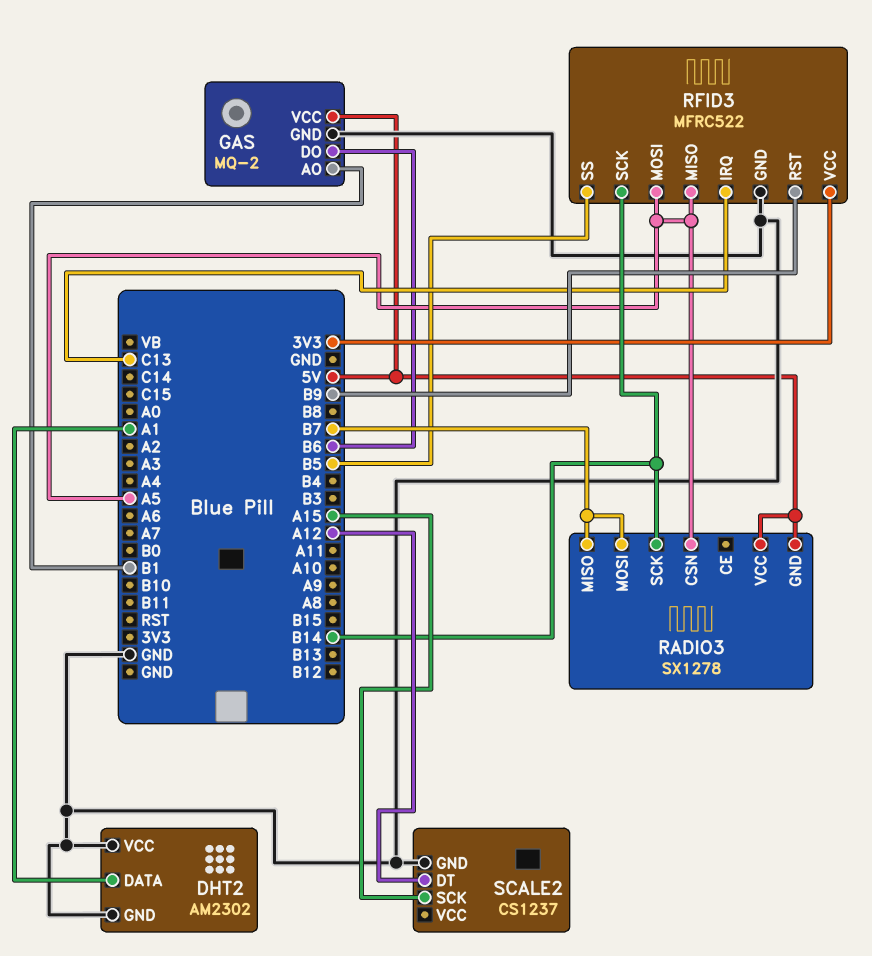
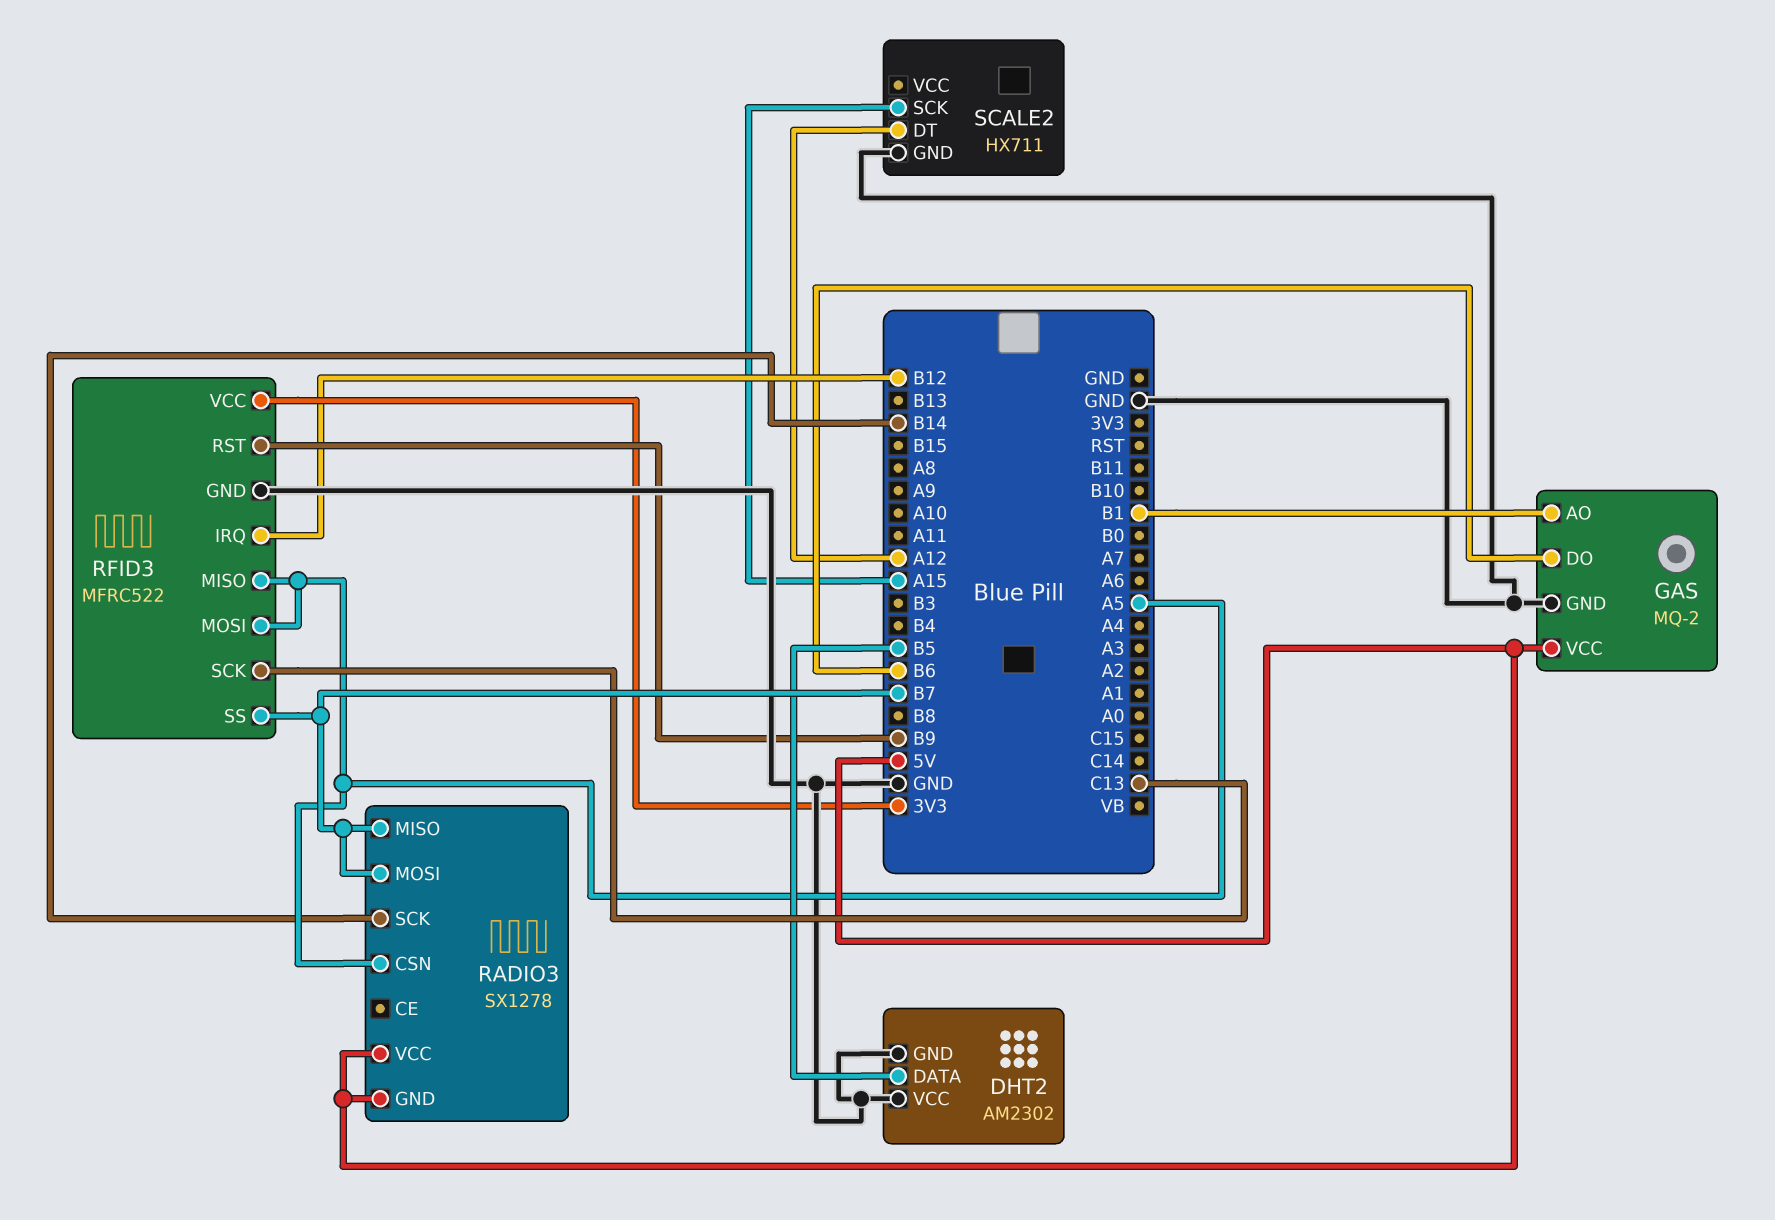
DHT2 pin DATA: A1 -> B5
RFID3 pin IRQ: C13 -> B12
RFID3 pin SCK: B14 -> C13
RFID3 pin SS: B5 -> B7
SCALE2: CS1237 -> HX711

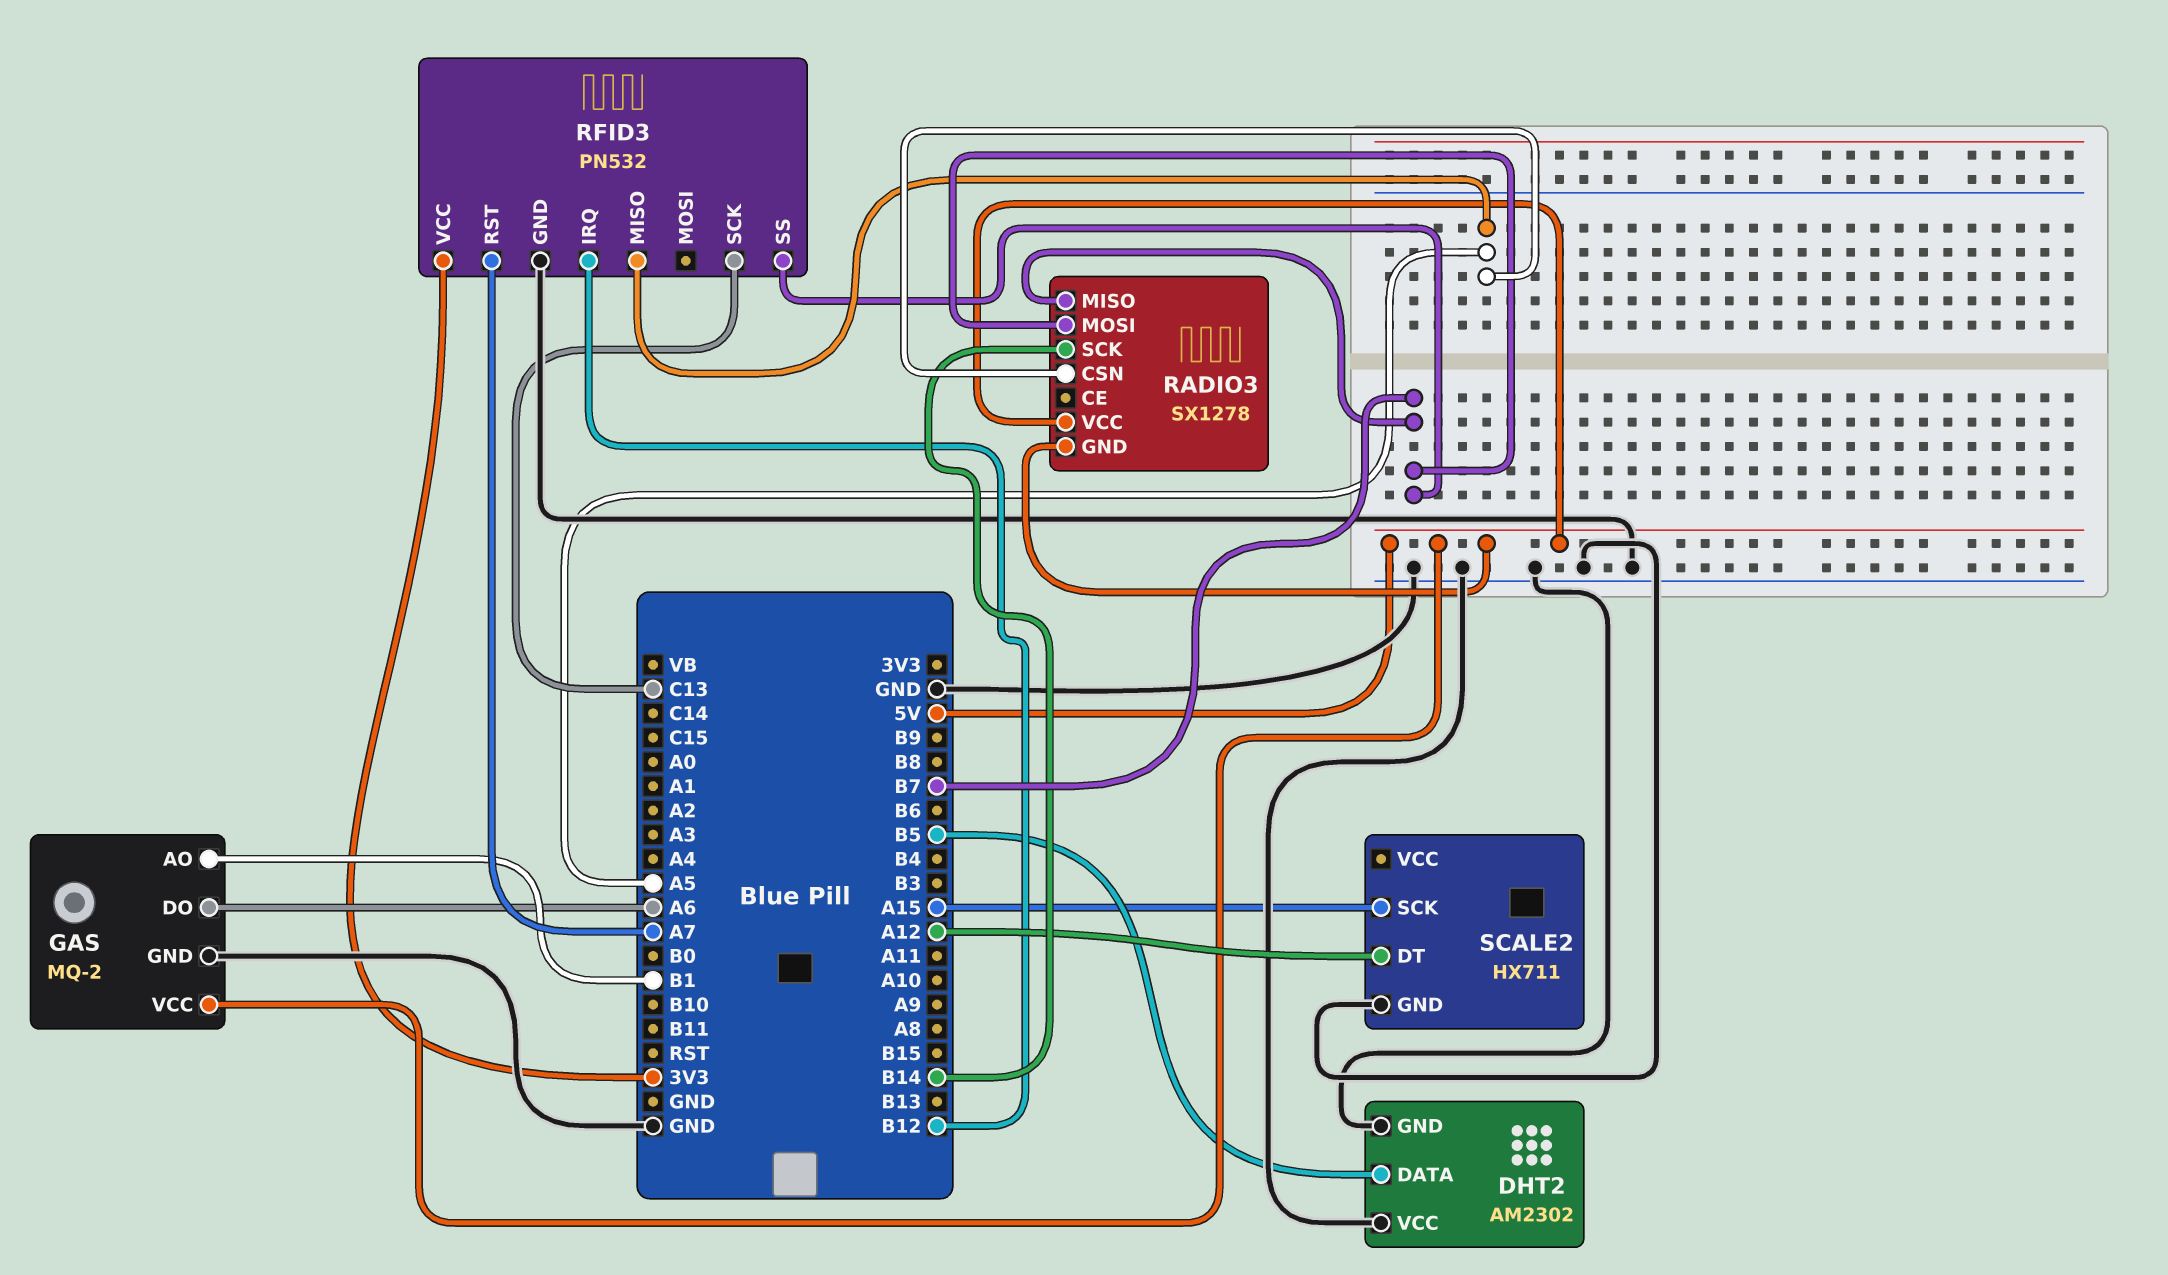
GAS pin DO: B6 -> A6
RFID3: MFRC522 -> PN532
RFID3 pin MOSI: A5 -> none
RFID3 pin RST: B9 -> A7

